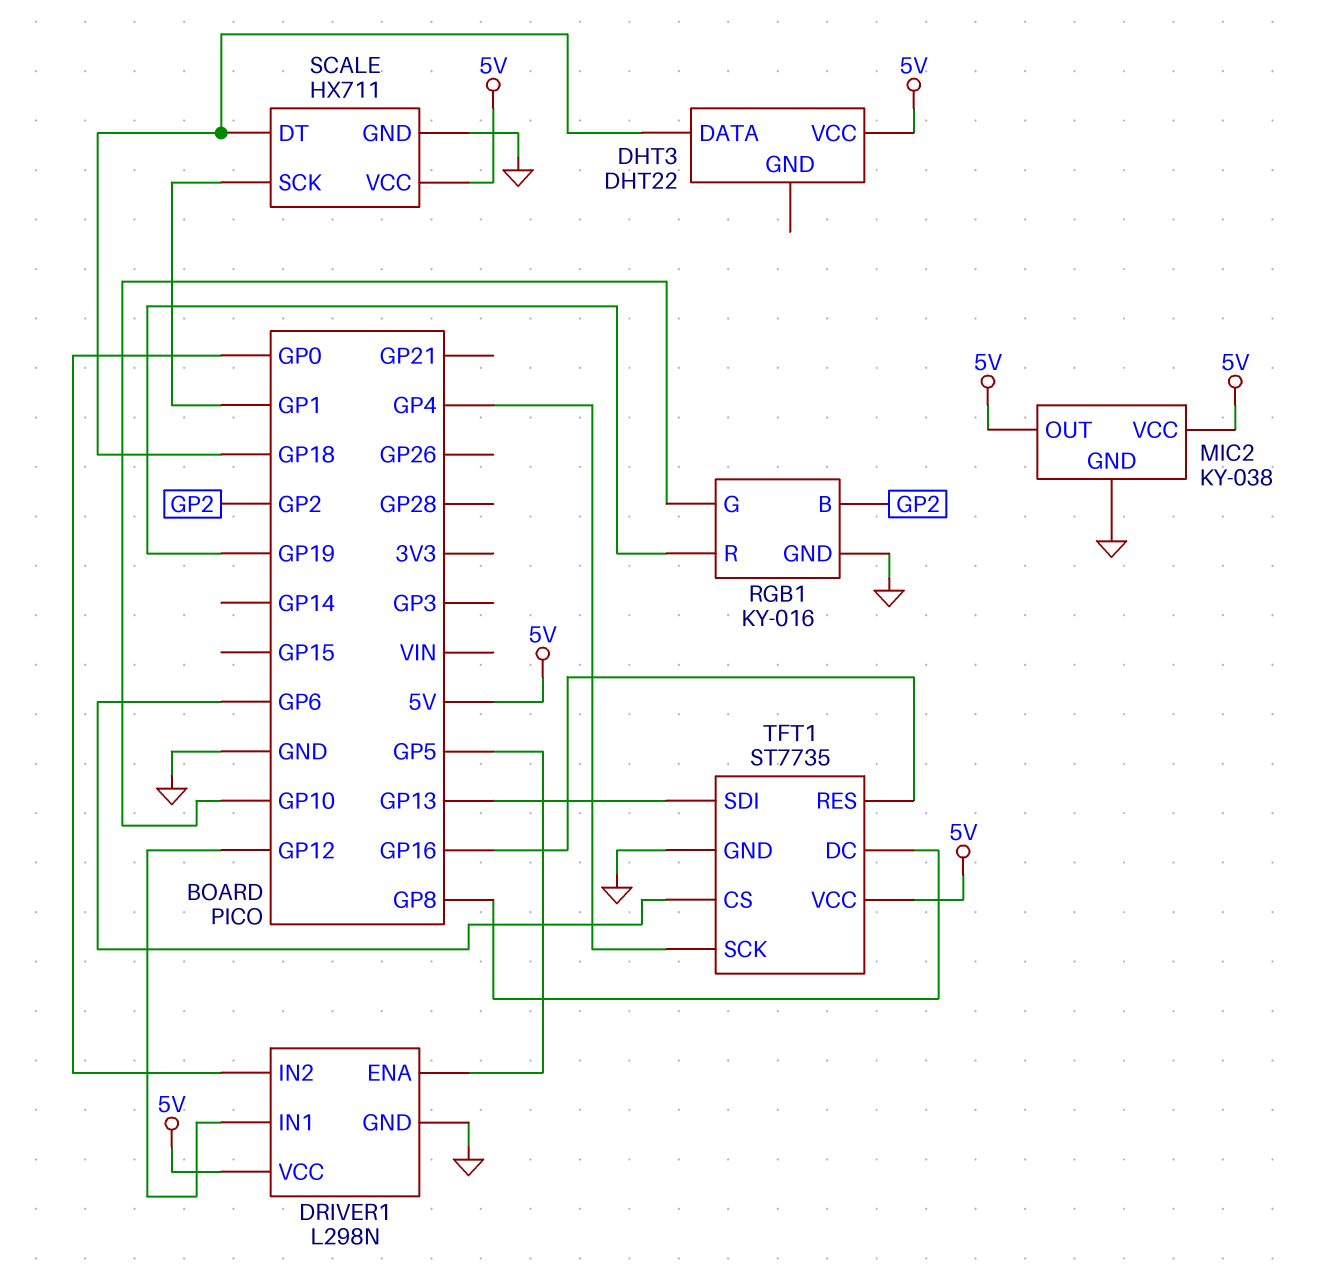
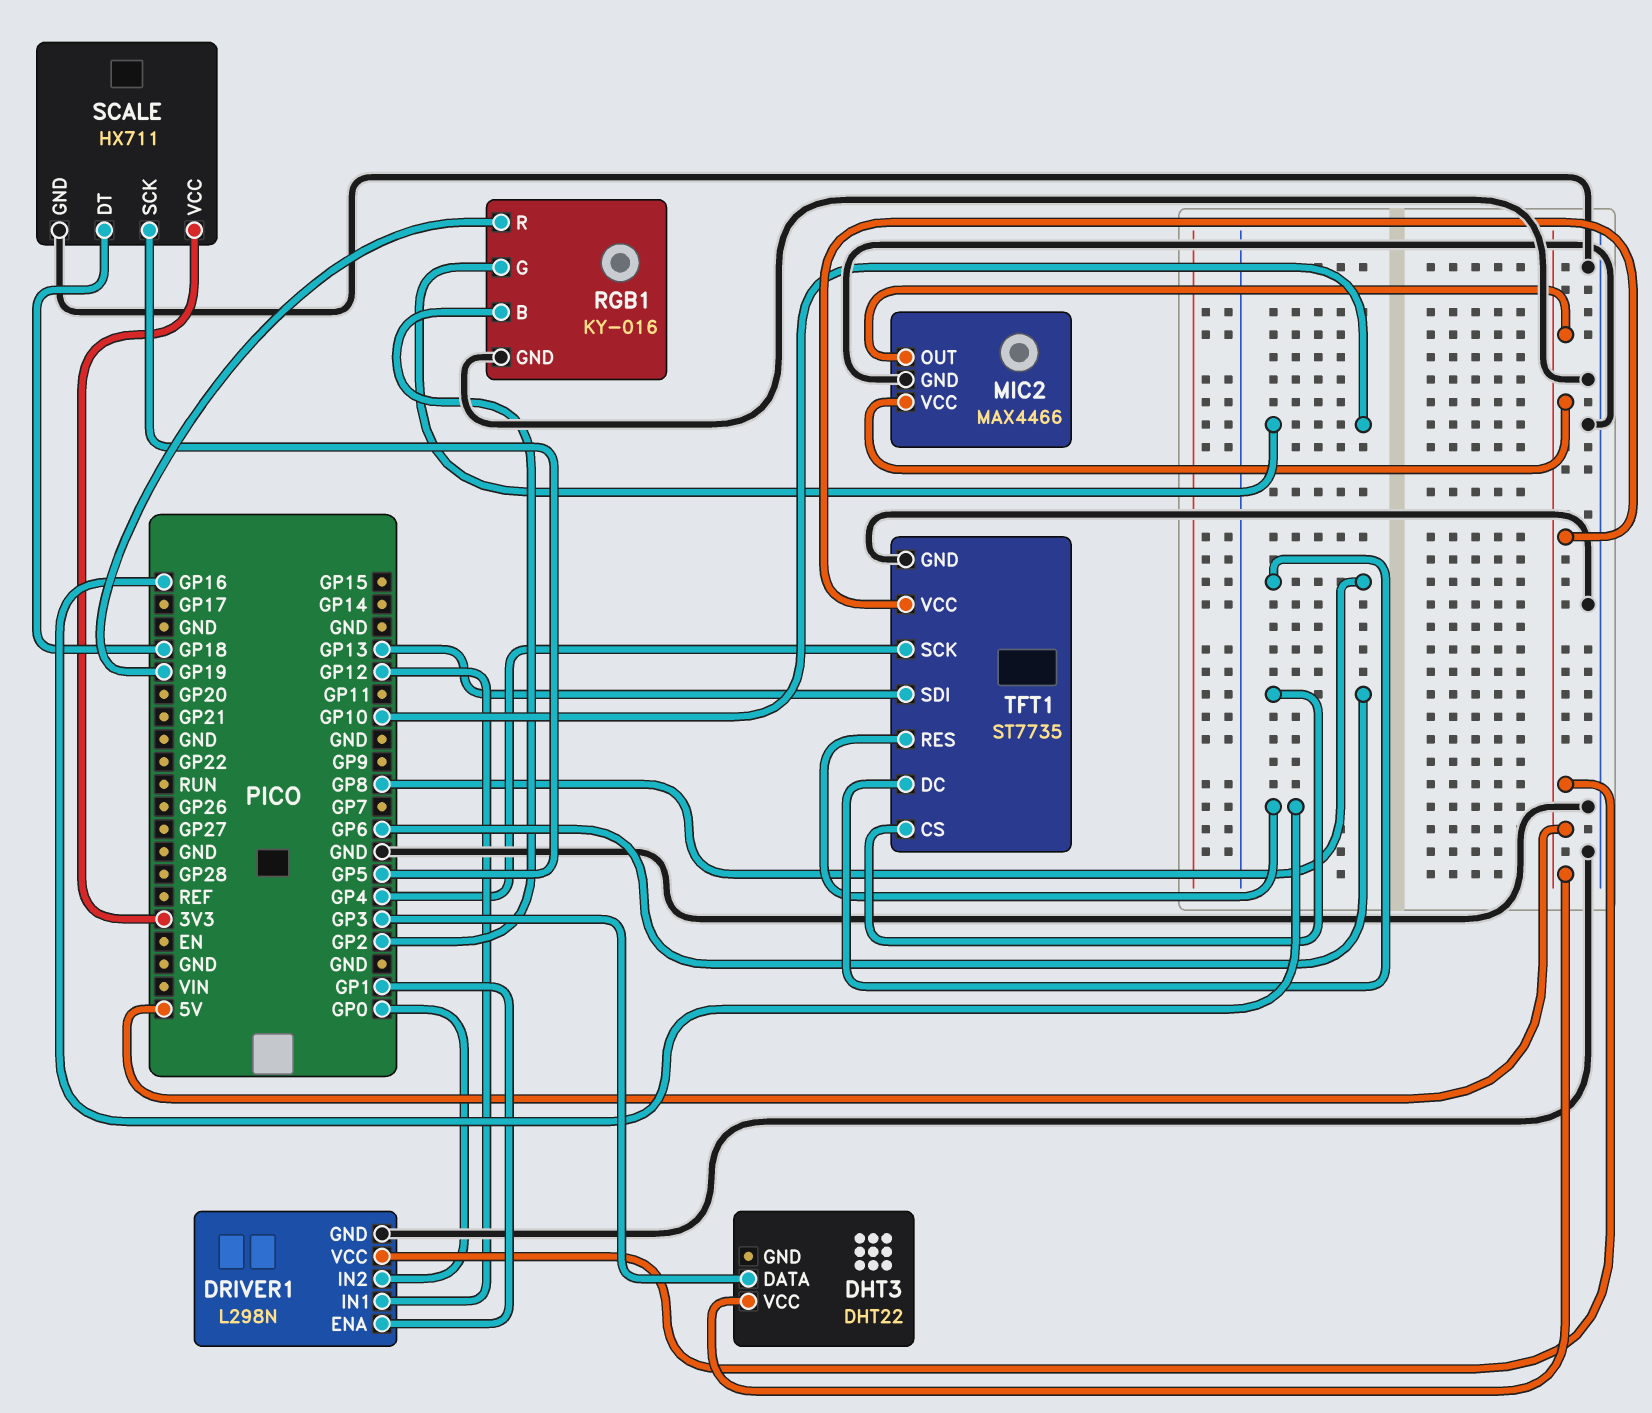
DHT3 pin DATA: GP18 -> GP3
DRIVER1 pin ENA: GP5 -> GP1
MIC2: KY-038 -> MAX4466
SCALE pin SCK: GP1 -> GP5
SCALE pin VCC: 5V -> 3V3

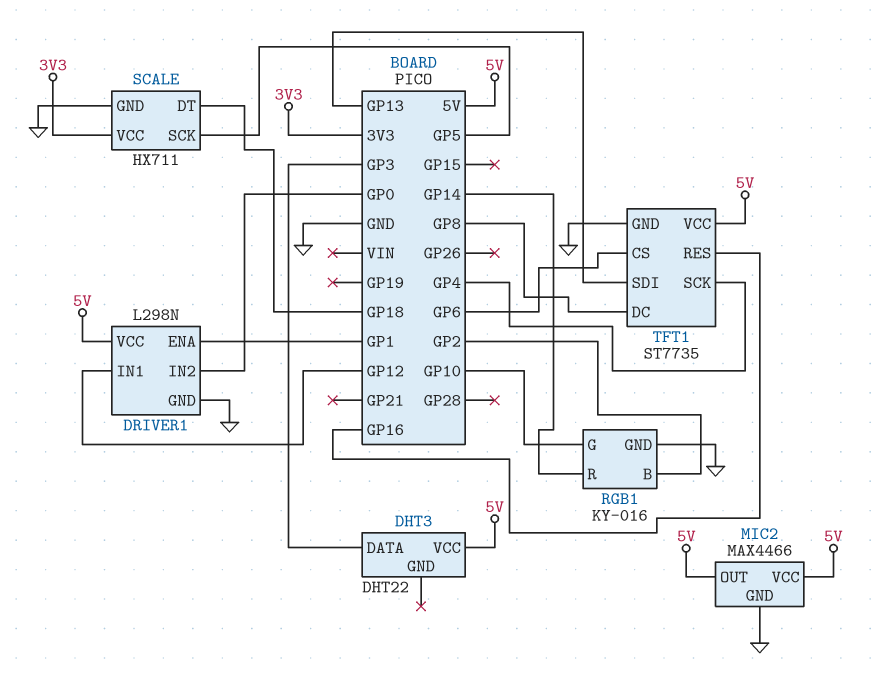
RGB1 pin R: GP19 -> GP14

